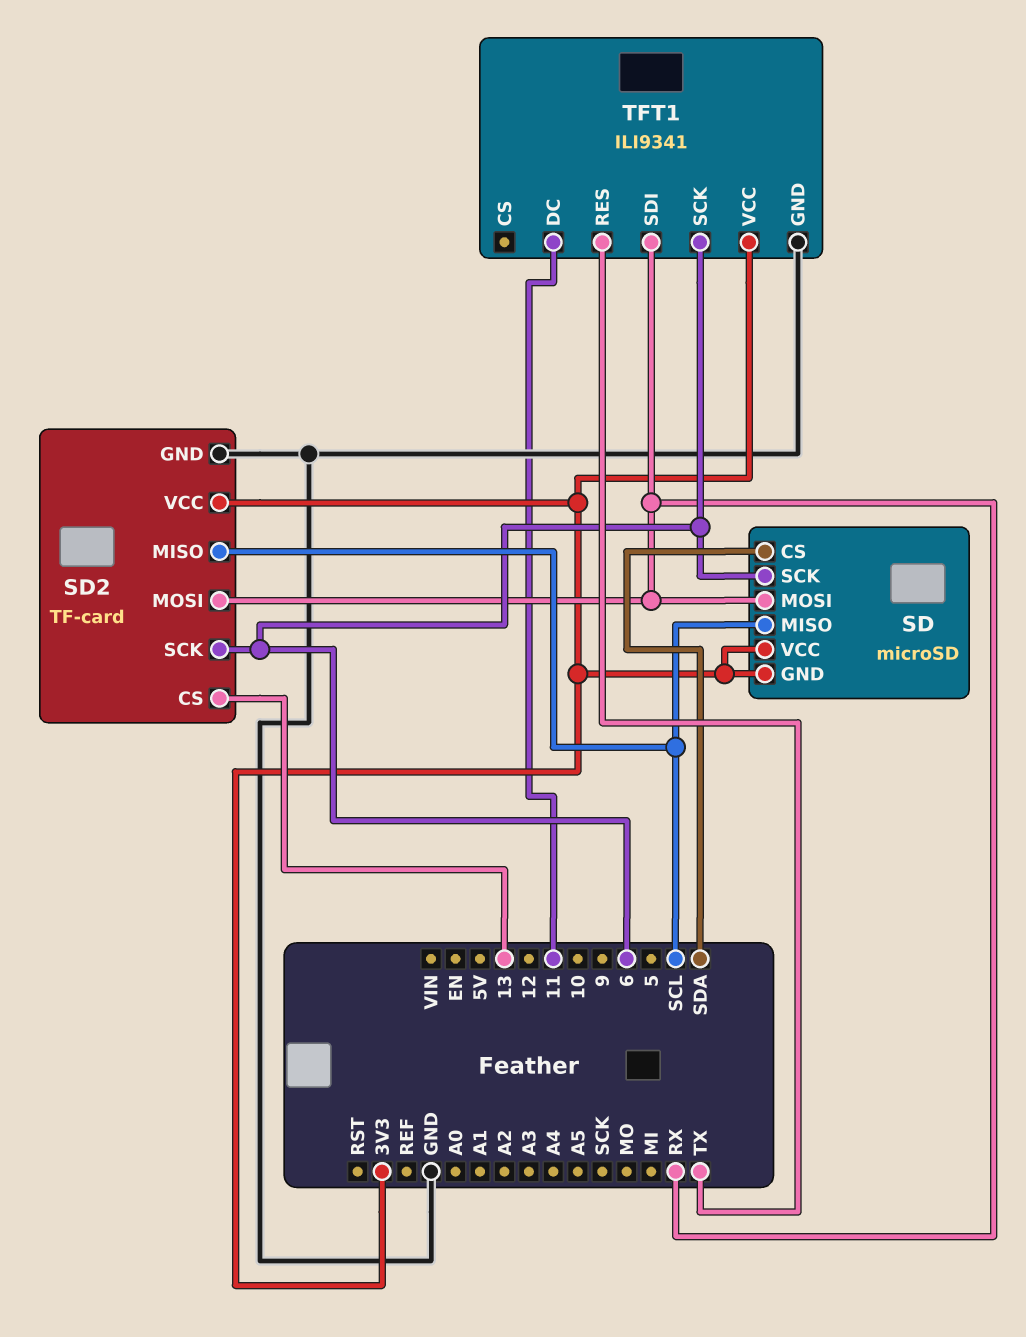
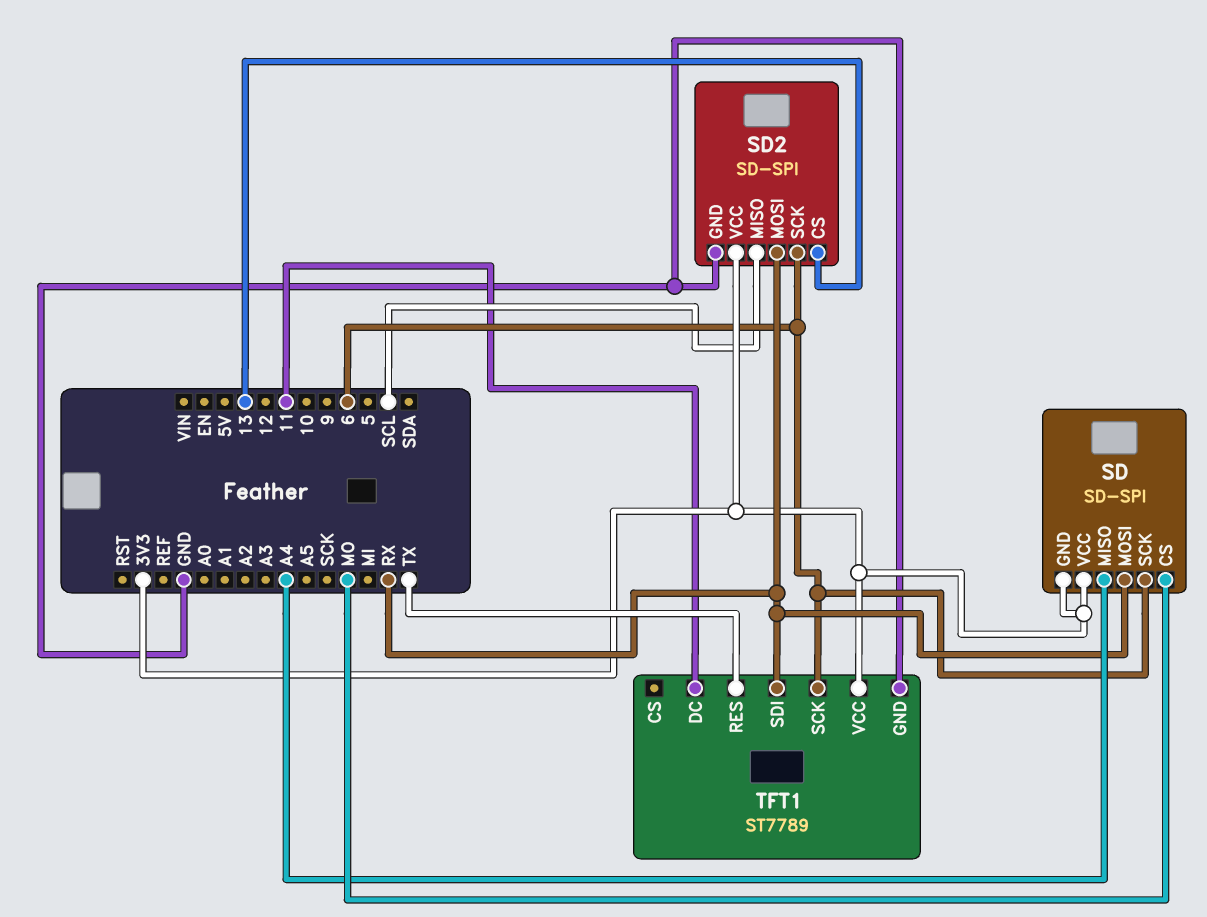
SD: microSD -> SD-SPI
SD pin CS: SDA -> MO
SD pin MISO: SCL -> A4
SD2: TF-card -> SD-SPI
TFT1: ILI9341 -> ST7789

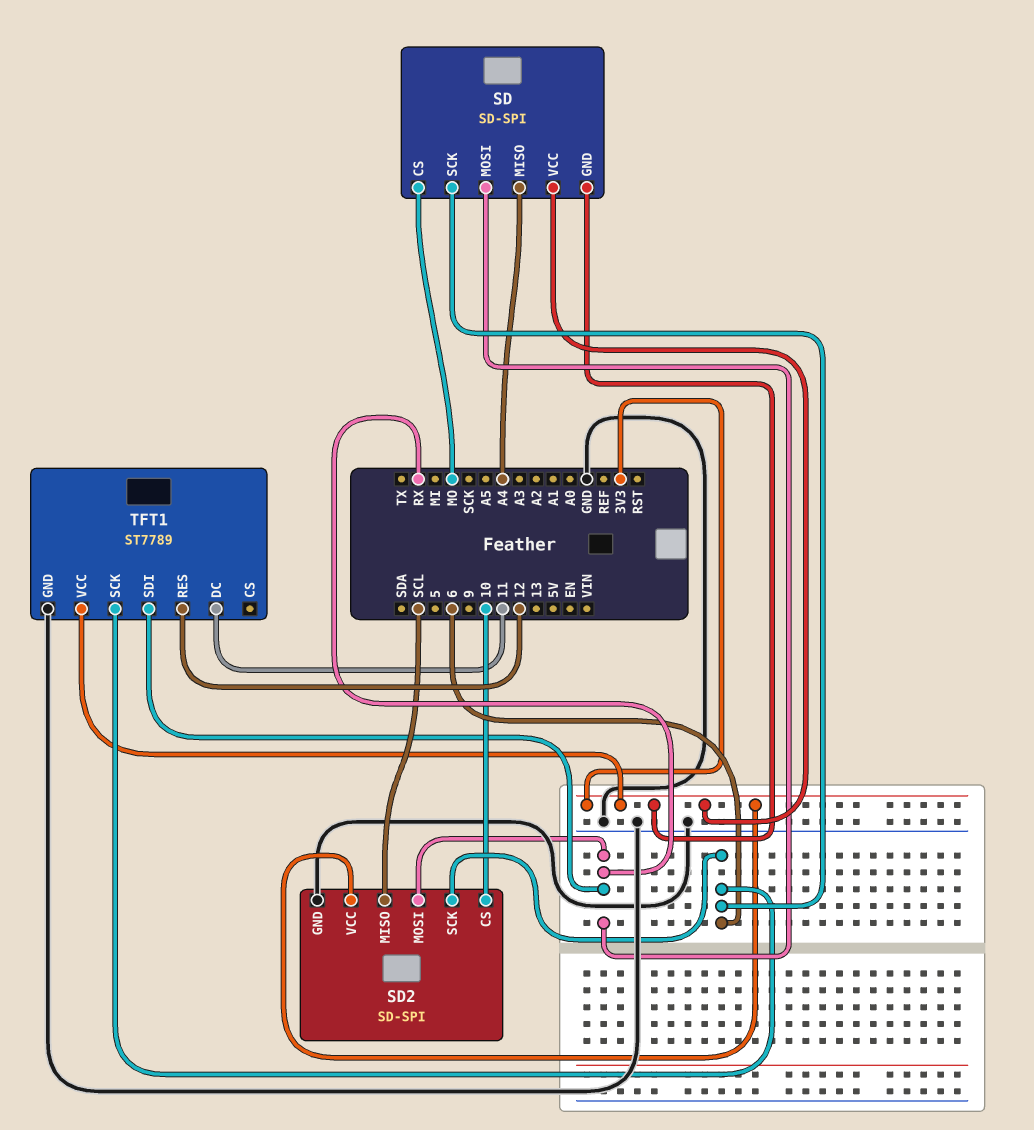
SD2 pin CS: 13 -> 10
TFT1 pin RES: TX -> 12

